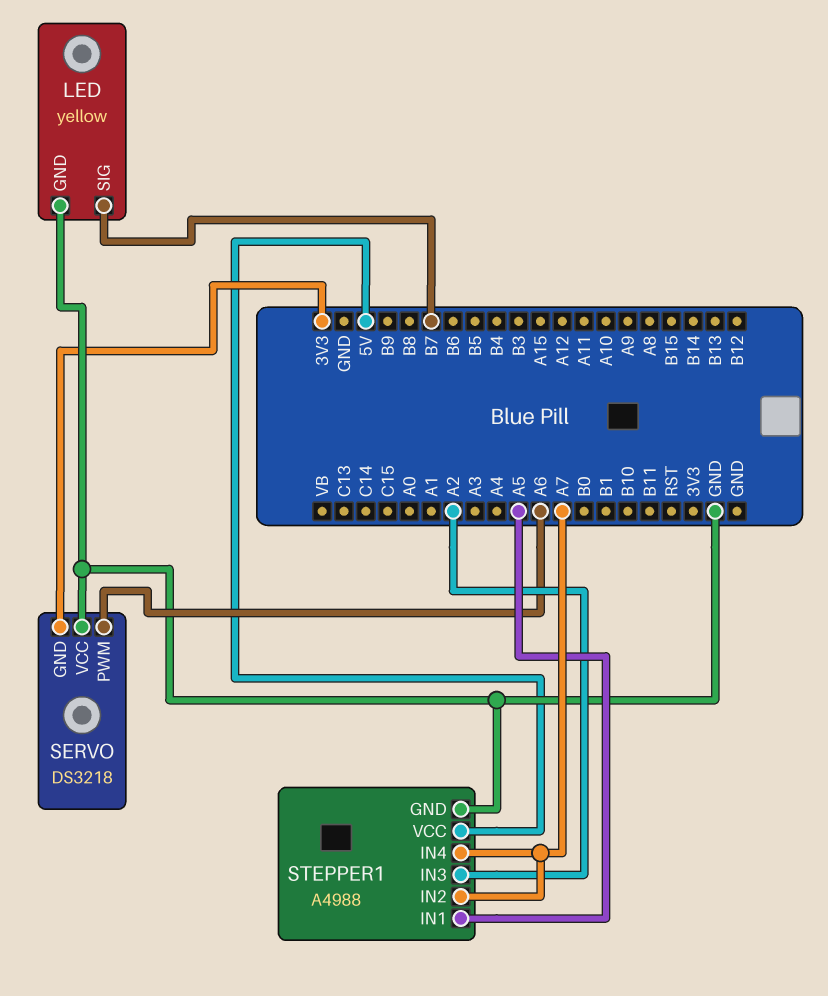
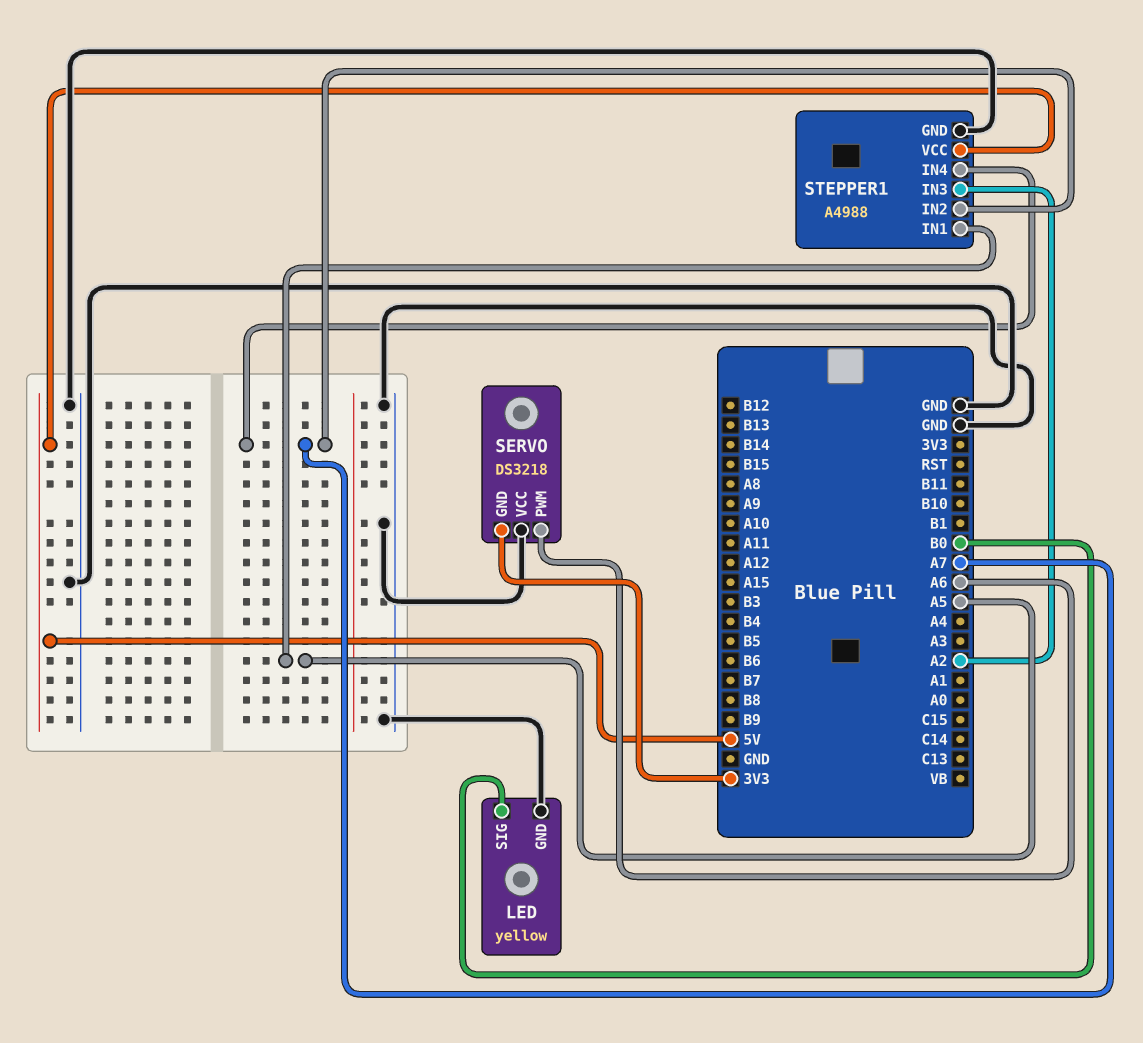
LED pin SIG: B7 -> B0

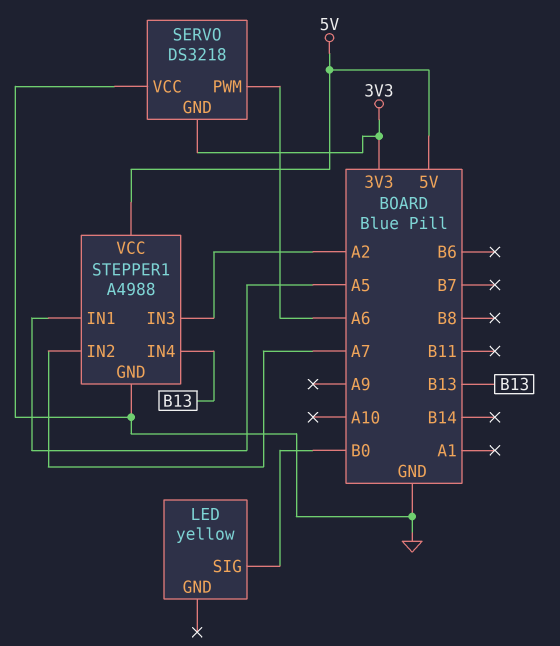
LED pin GND: GND -> none
STEPPER1 pin IN4: A7 -> B13

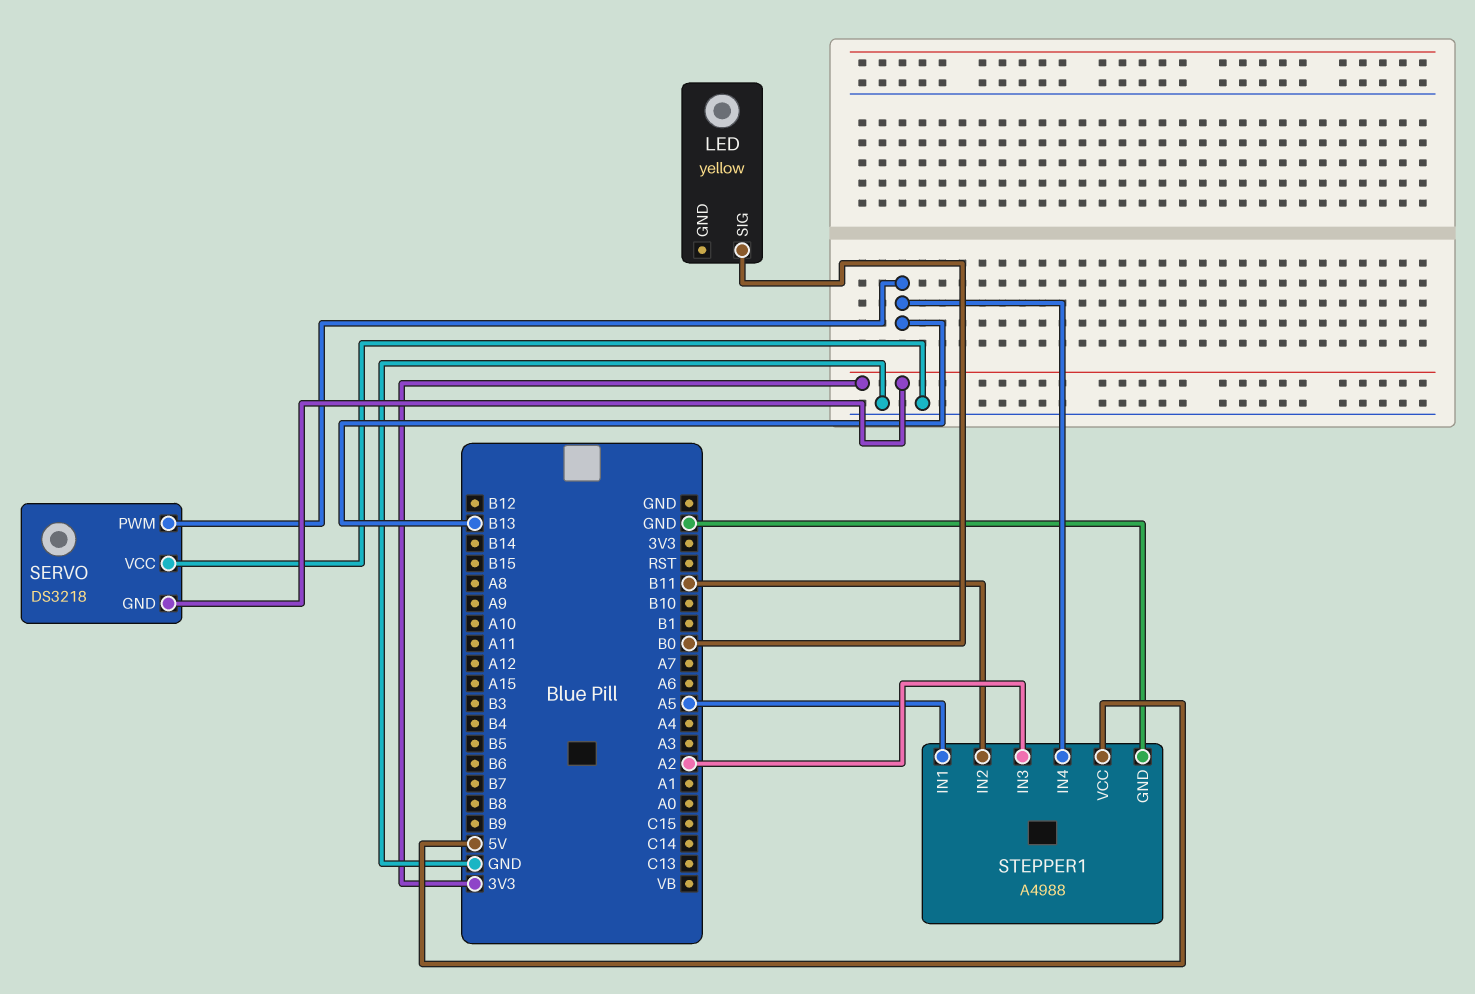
SERVO pin PWM: A6 -> B13
STEPPER1 pin IN2: A7 -> B11

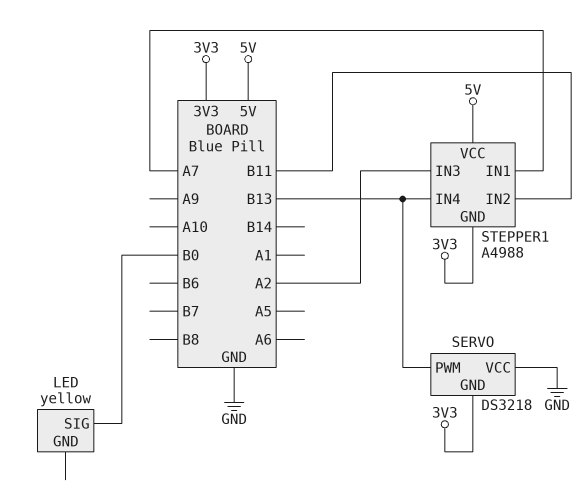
STEPPER1 pin GND: GND -> 3V3
STEPPER1 pin IN1: A5 -> A7

